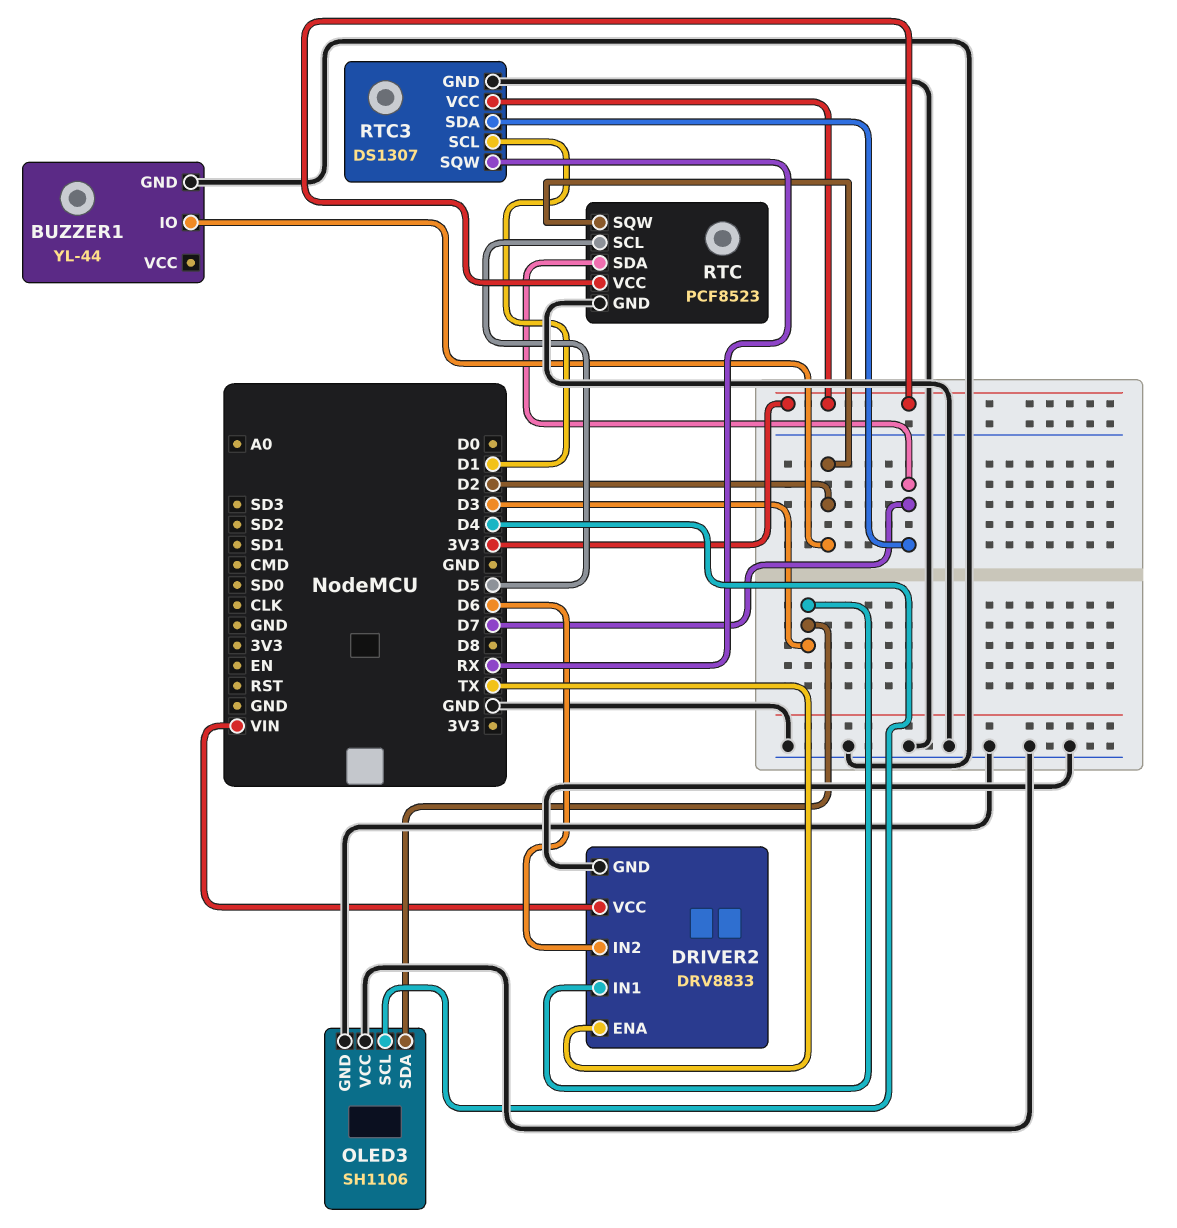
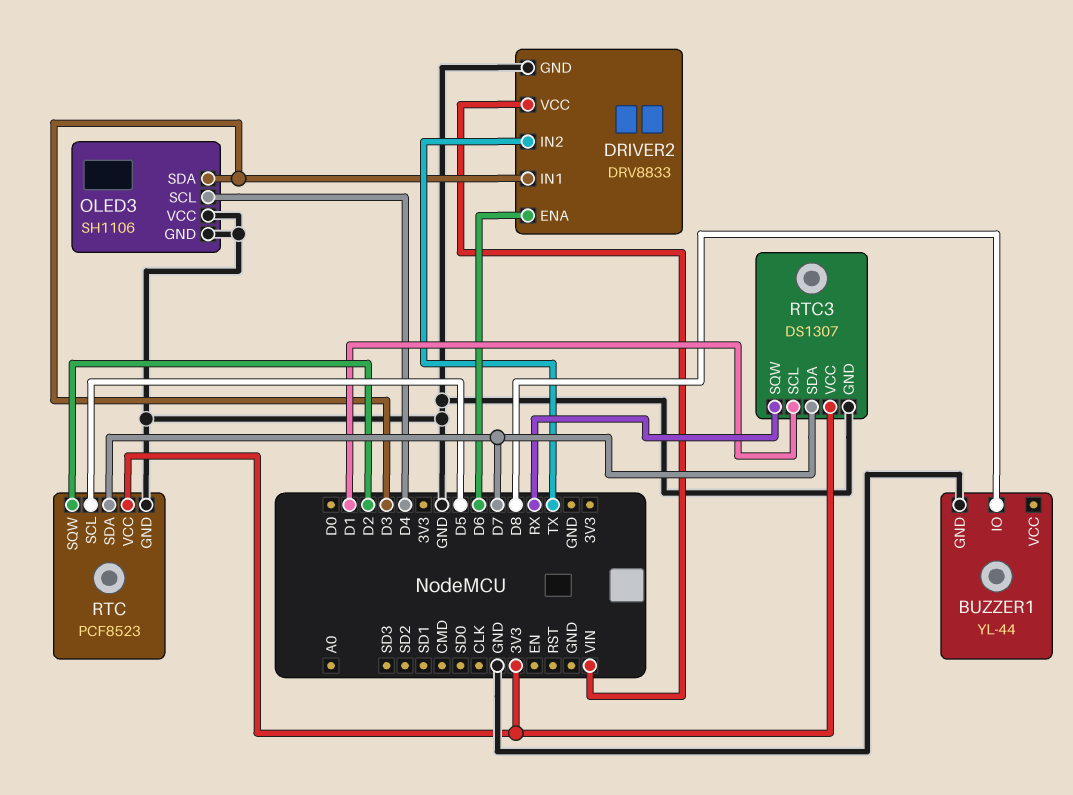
BUZZER1 pin IO: D2 -> D8
DRIVER2 pin ENA: TX -> D6
DRIVER2 pin IN2: D6 -> TX

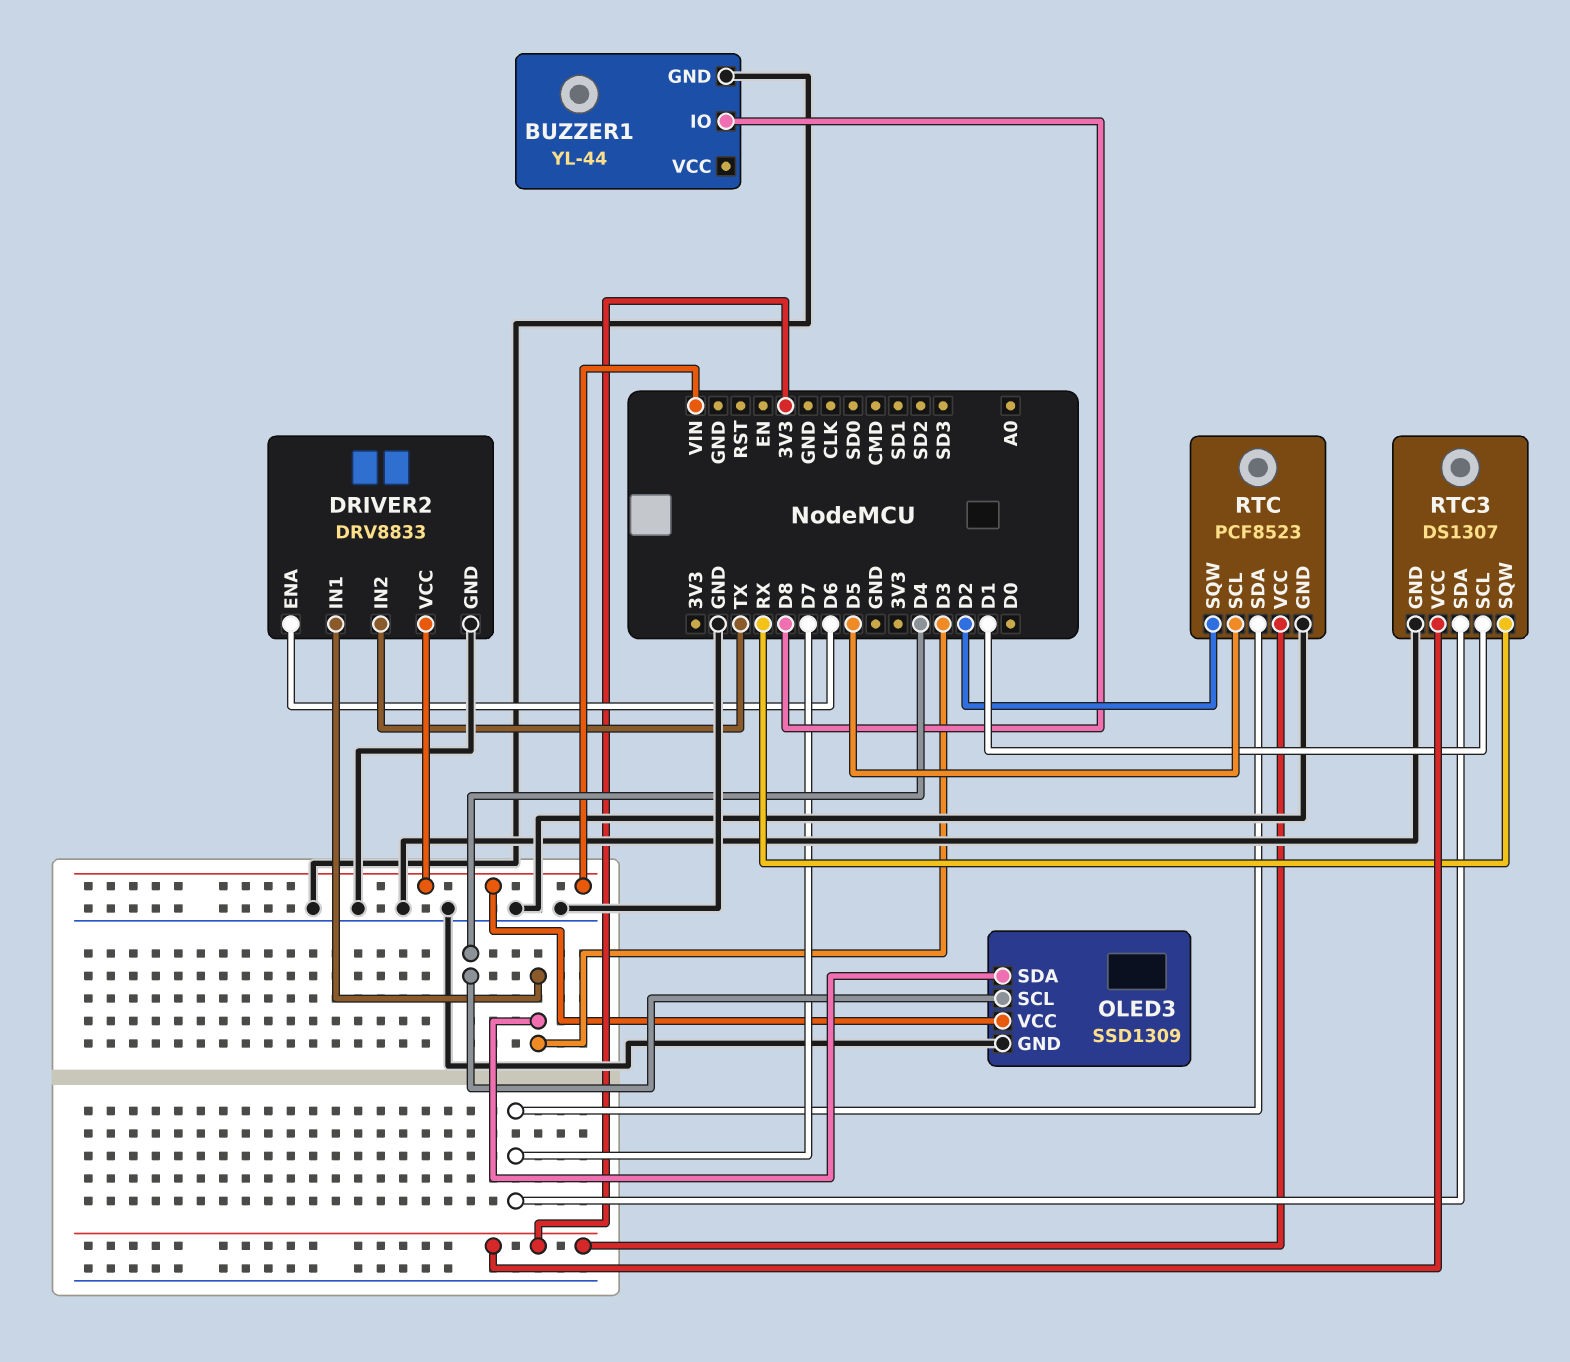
OLED3: SH1106 -> SSD1309
OLED3 pin VCC: GND -> VIN

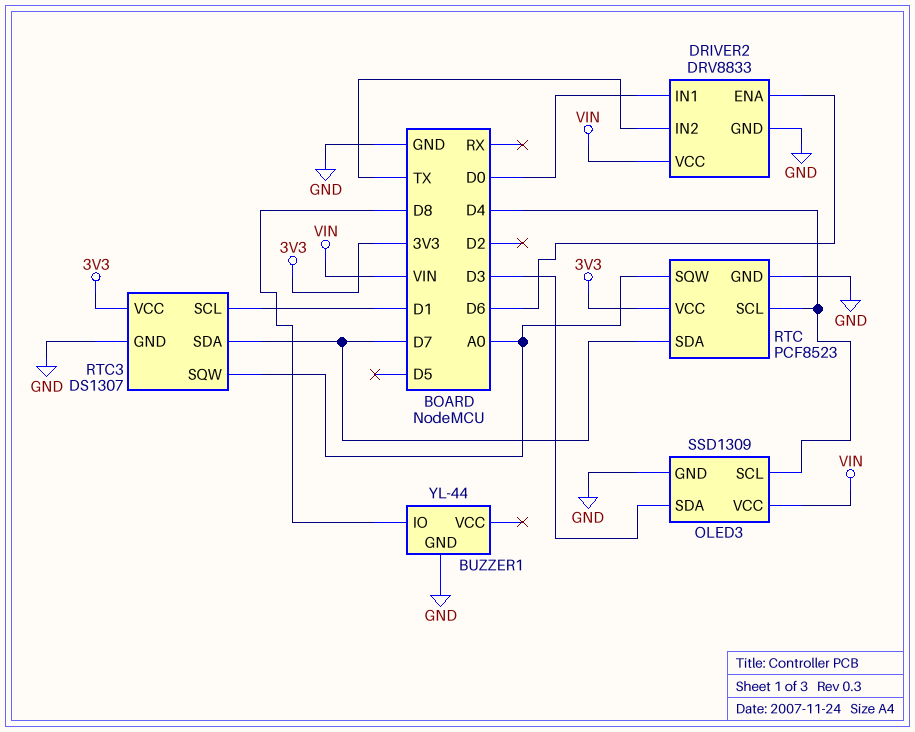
DRIVER2 pin IN1: D3 -> D0
RTC pin SCL: D5 -> D4
RTC pin SQW: D2 -> A0
RTC3 pin SQW: RX -> A0

